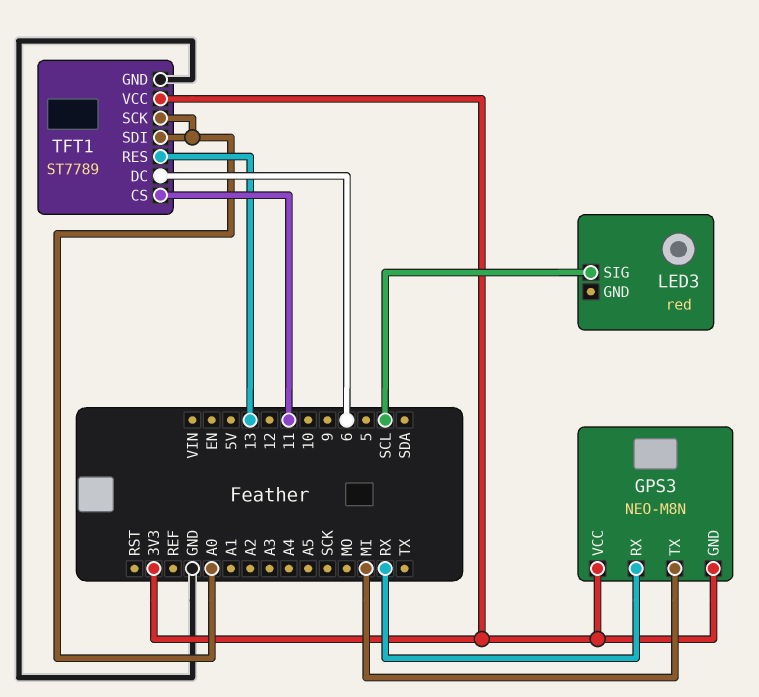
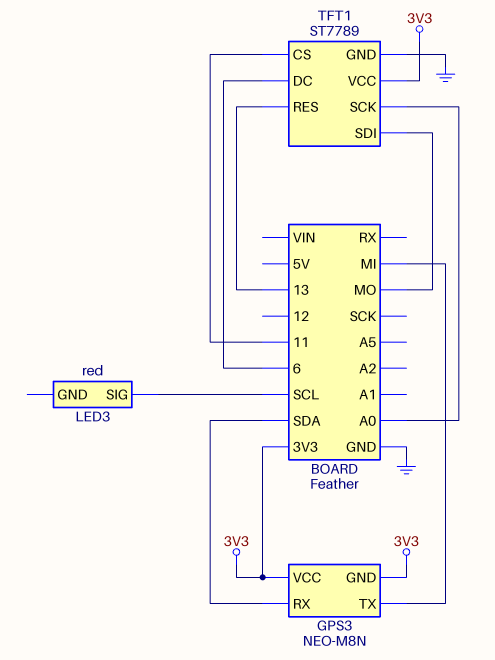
GPS3 pin RX: RX -> SDA
TFT1 pin SDI: A0 -> MO

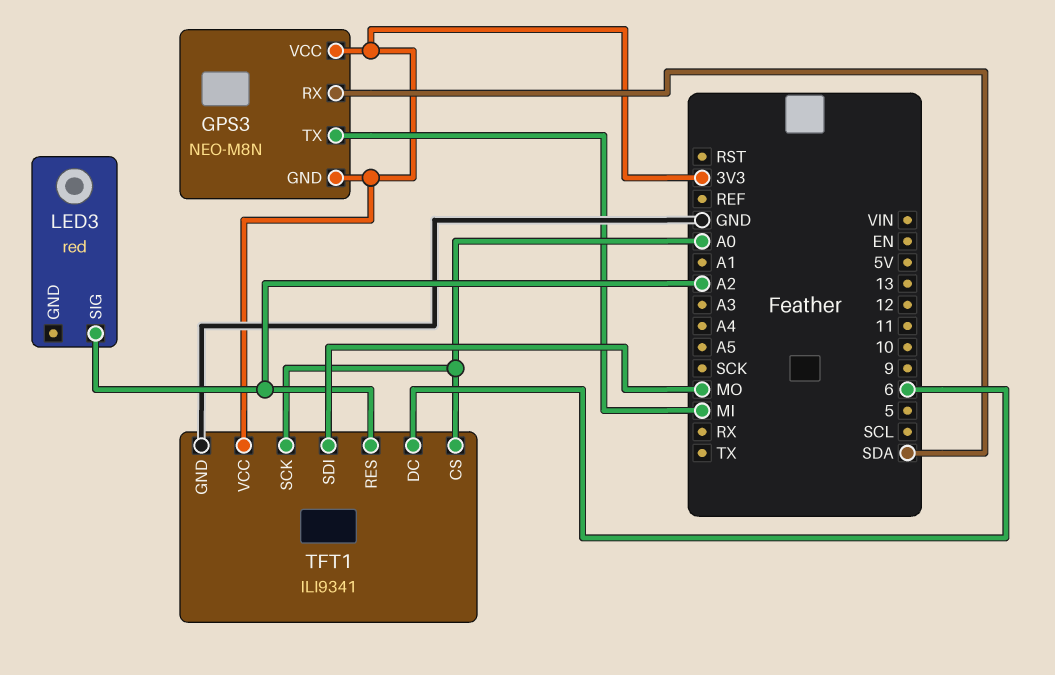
LED3 pin SIG: SCL -> A2
TFT1: ST7789 -> ILI9341
TFT1 pin CS: 11 -> A0
TFT1 pin RES: 13 -> A2

